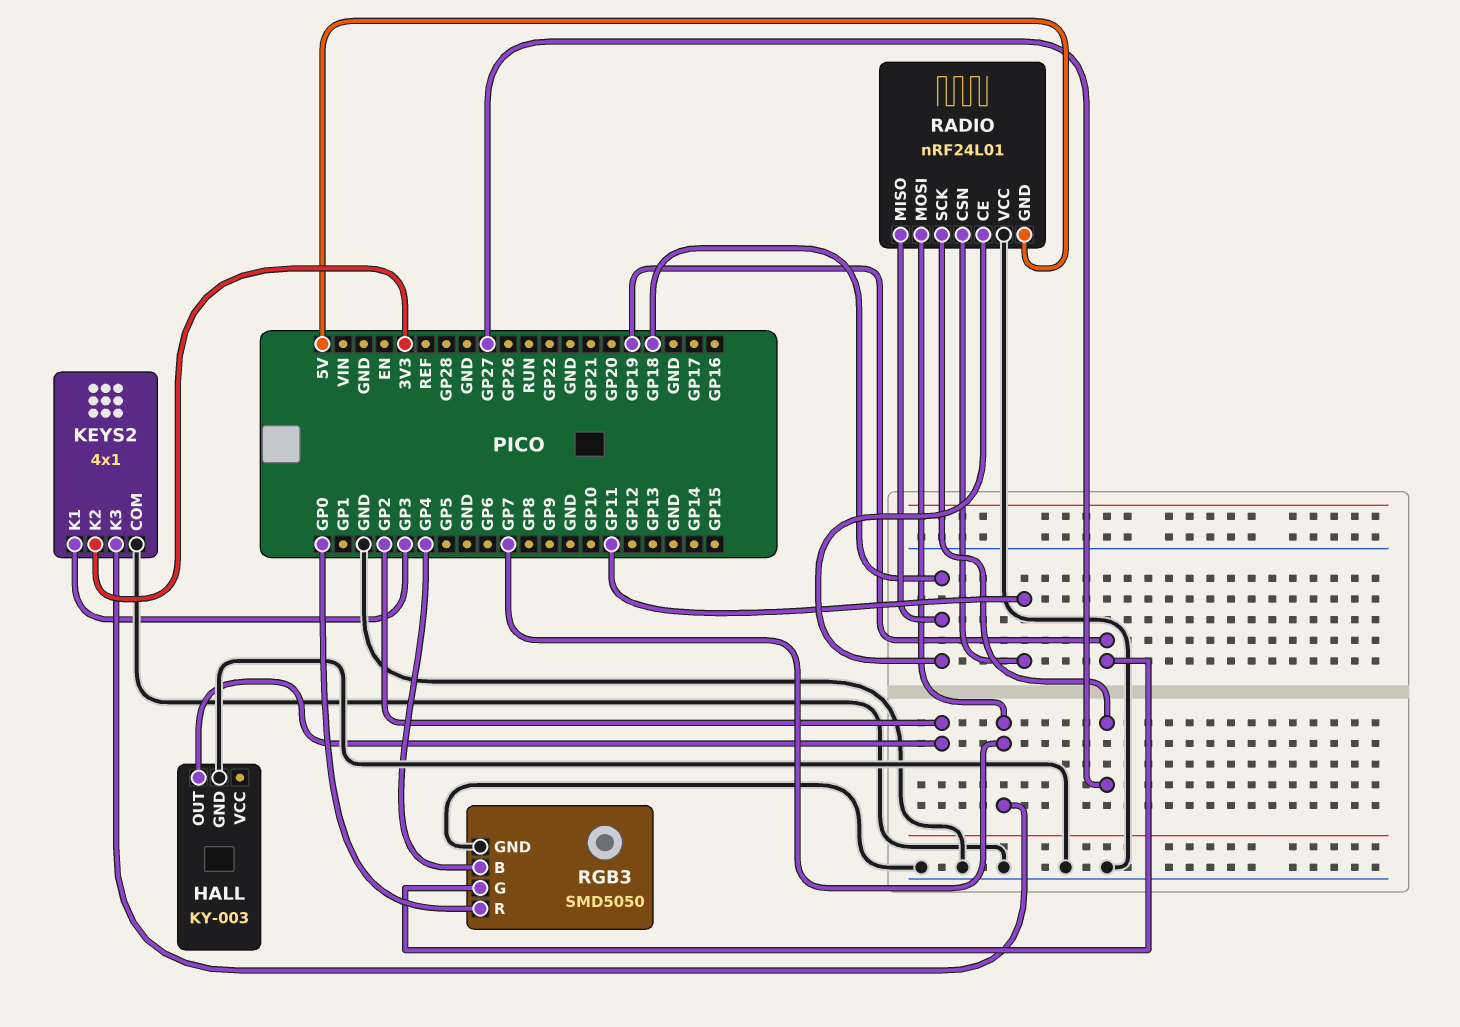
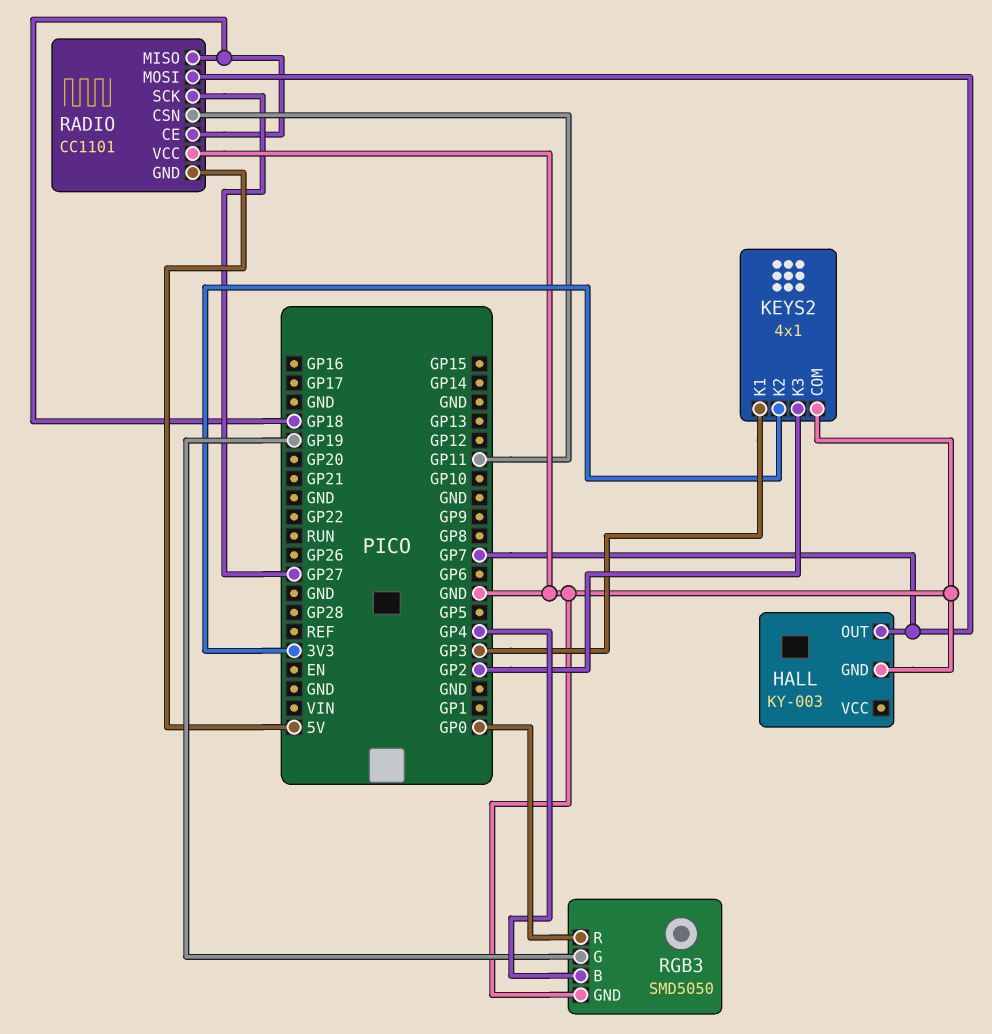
HALL pin OUT: GP2 -> GP7
KEYS2 pin K3: GP7 -> GP2
RADIO: nRF24L01 -> CC1101

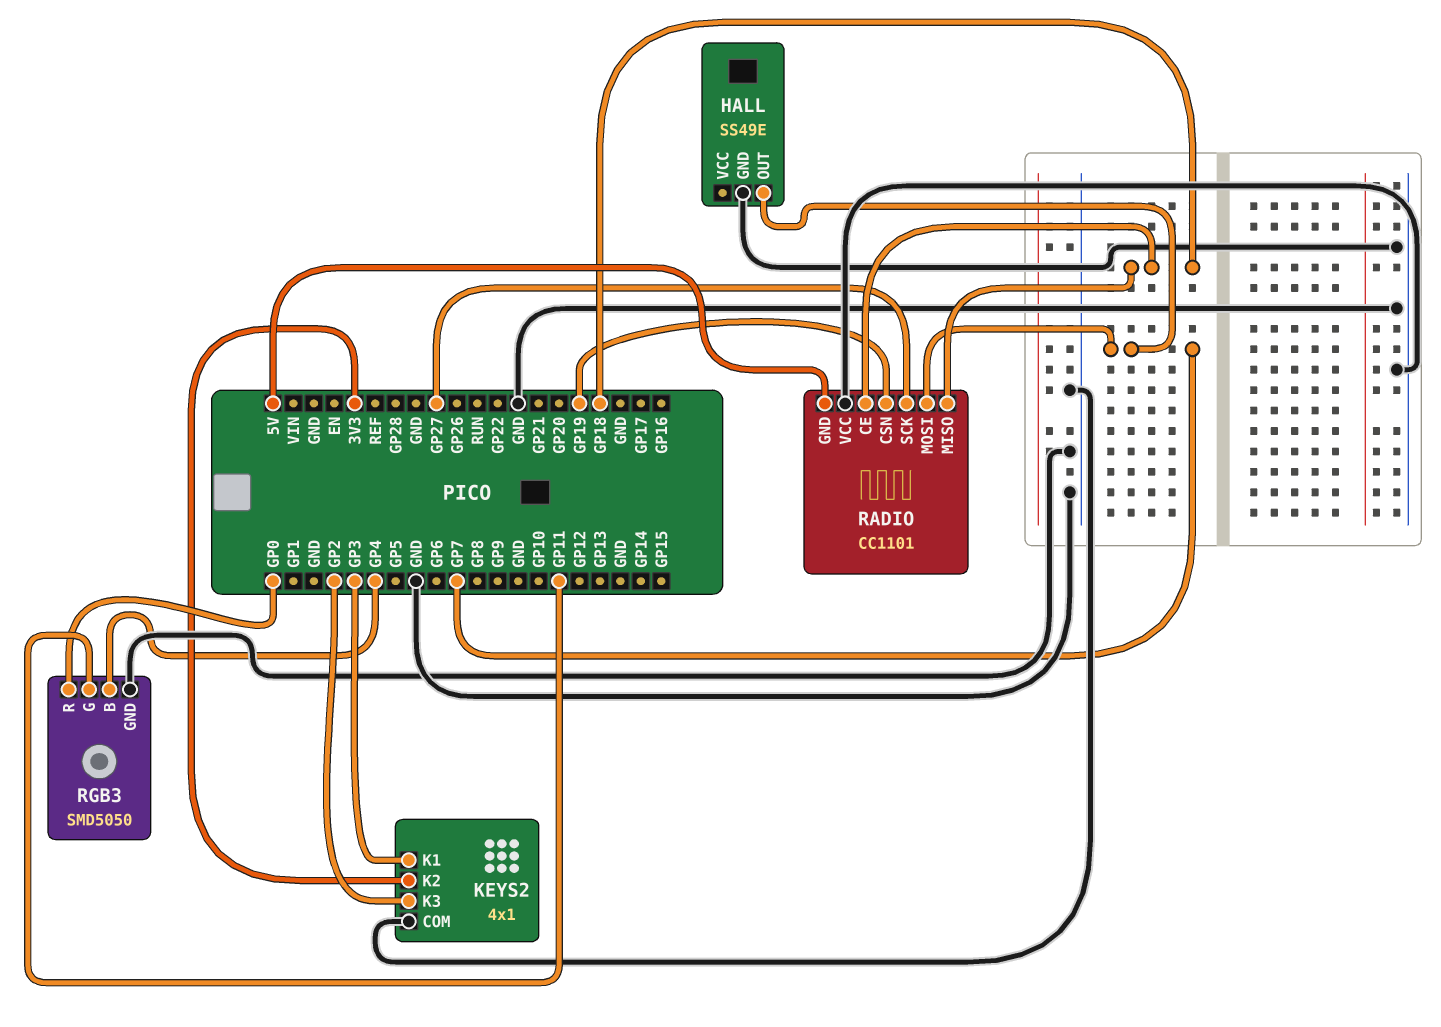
HALL: KY-003 -> SS49E
RADIO pin CSN: GP11 -> GP19
RGB3 pin G: GP19 -> GP11

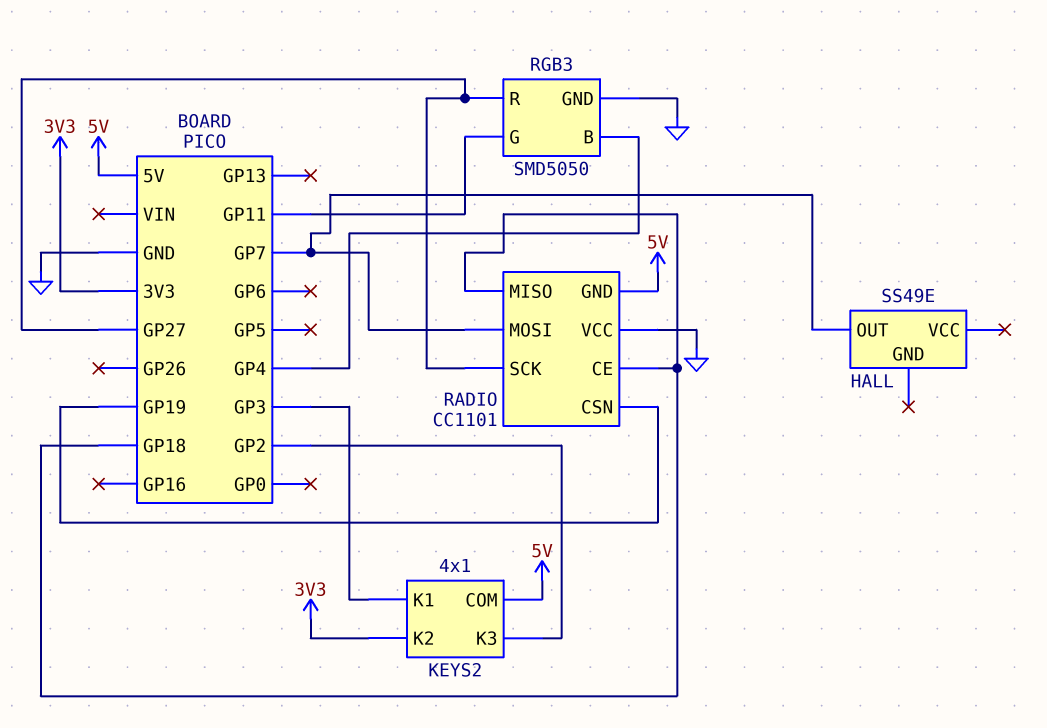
HALL pin GND: GND -> none
KEYS2 pin COM: GND -> 5V
RGB3 pin R: GP0 -> GP27

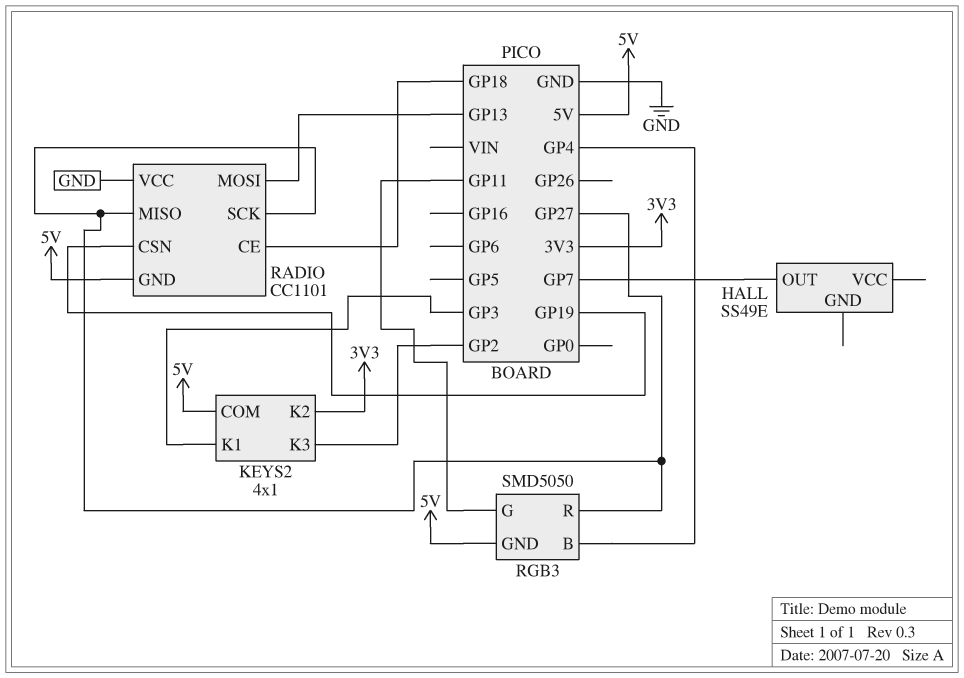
RADIO pin MISO: GP18 -> GP27
RADIO pin MOSI: GP7 -> GP13
RGB3 pin GND: GND -> 5V

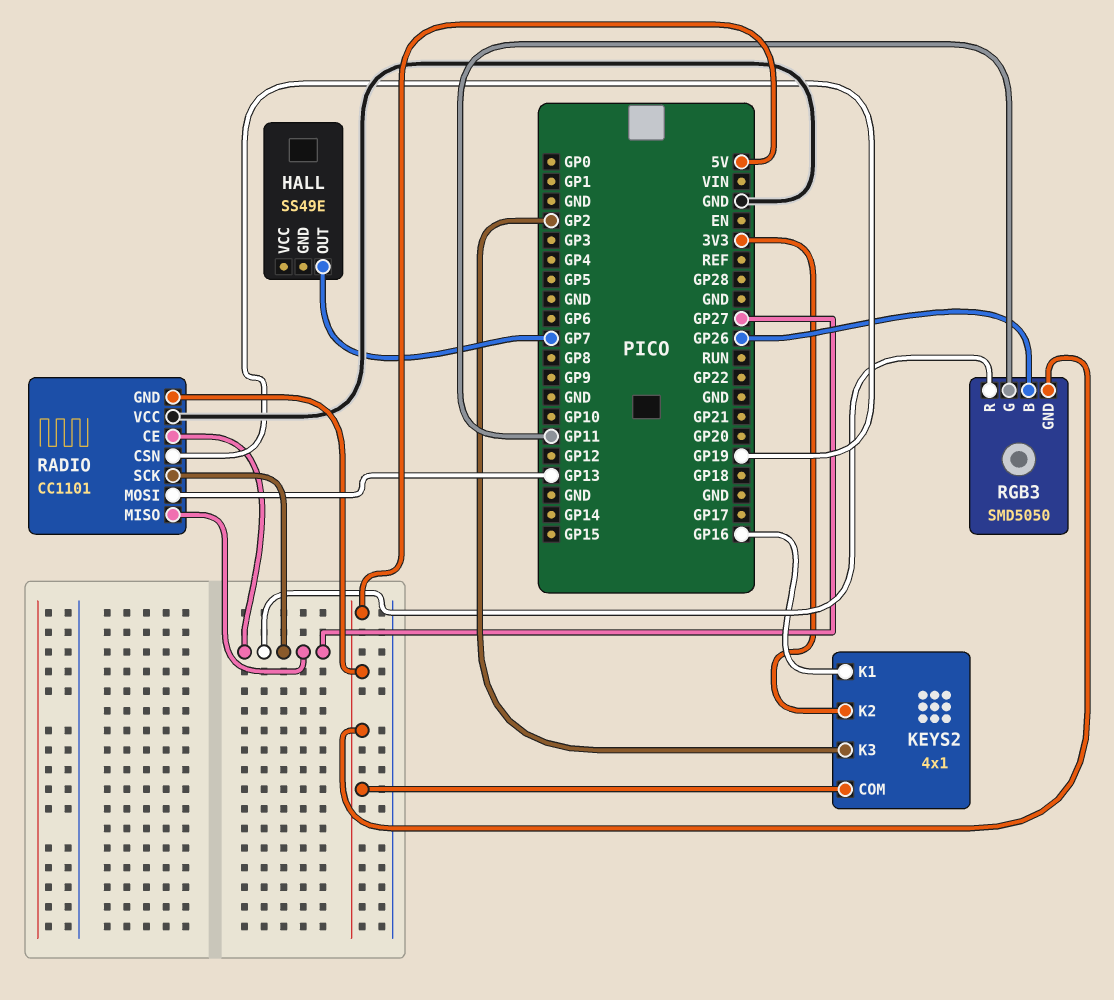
KEYS2 pin K1: GP3 -> GP16
RADIO pin CE: GP18 -> GP27
RGB3 pin B: GP4 -> GP26

